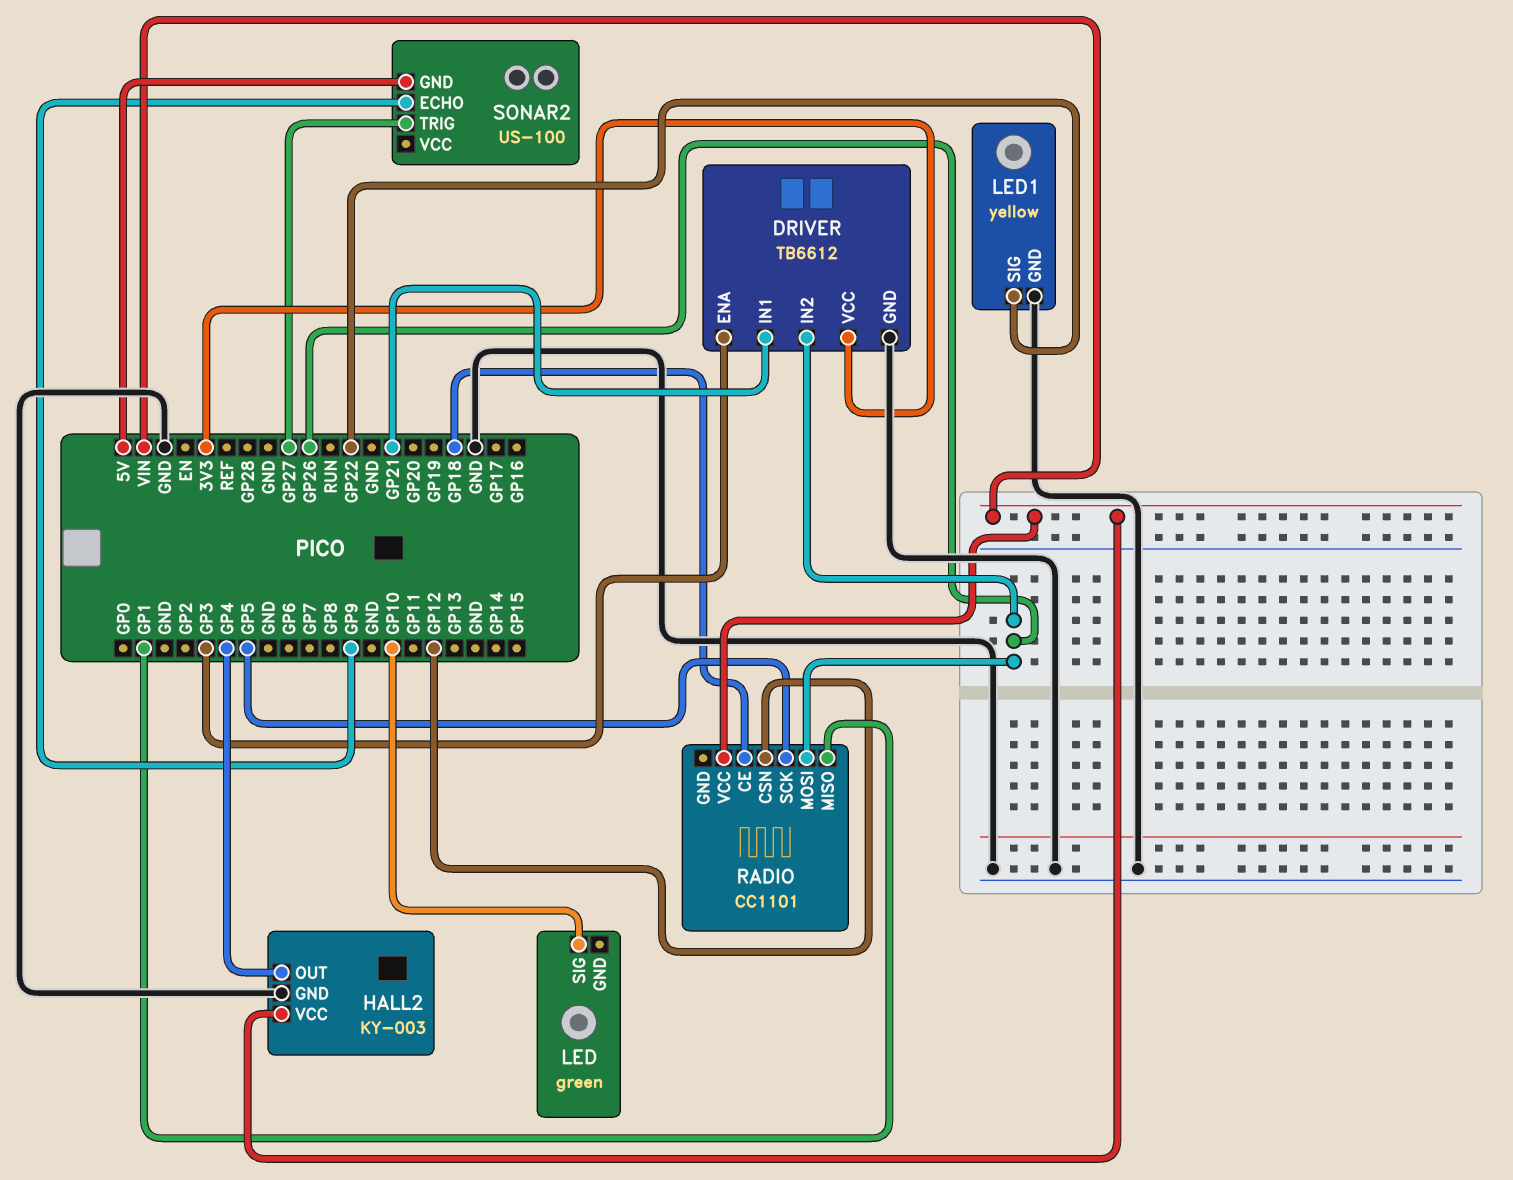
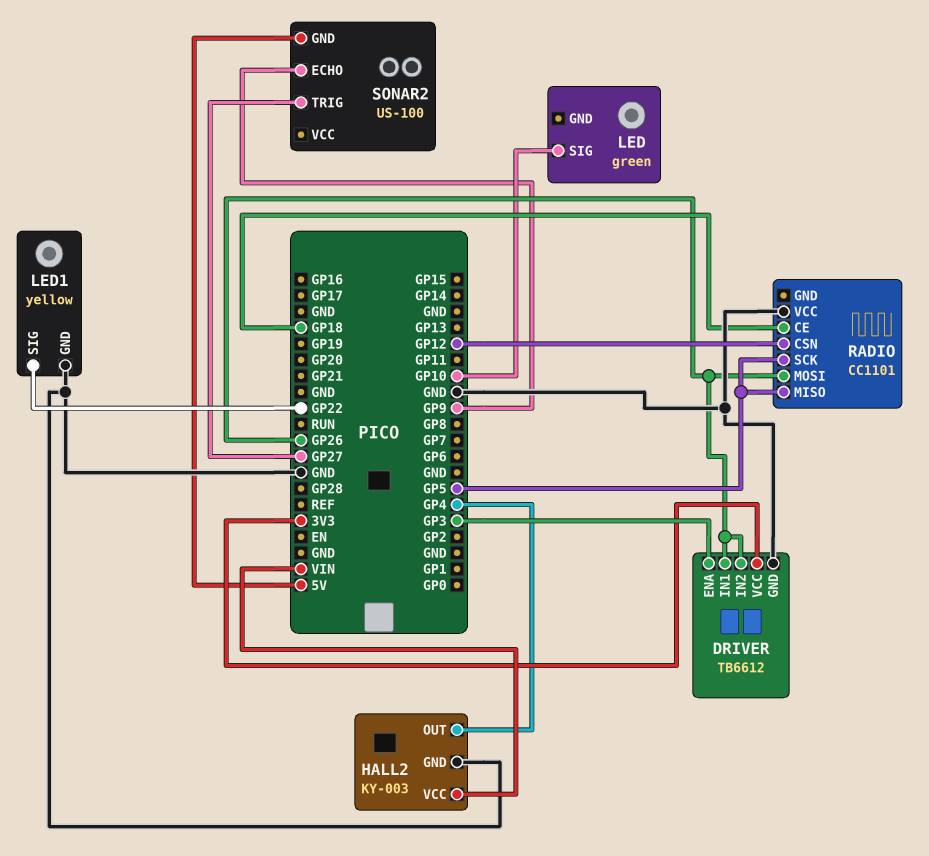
DRIVER pin IN1: GP21 -> GP26
RADIO pin MISO: GP1 -> GP5
RADIO pin VCC: VIN -> GND

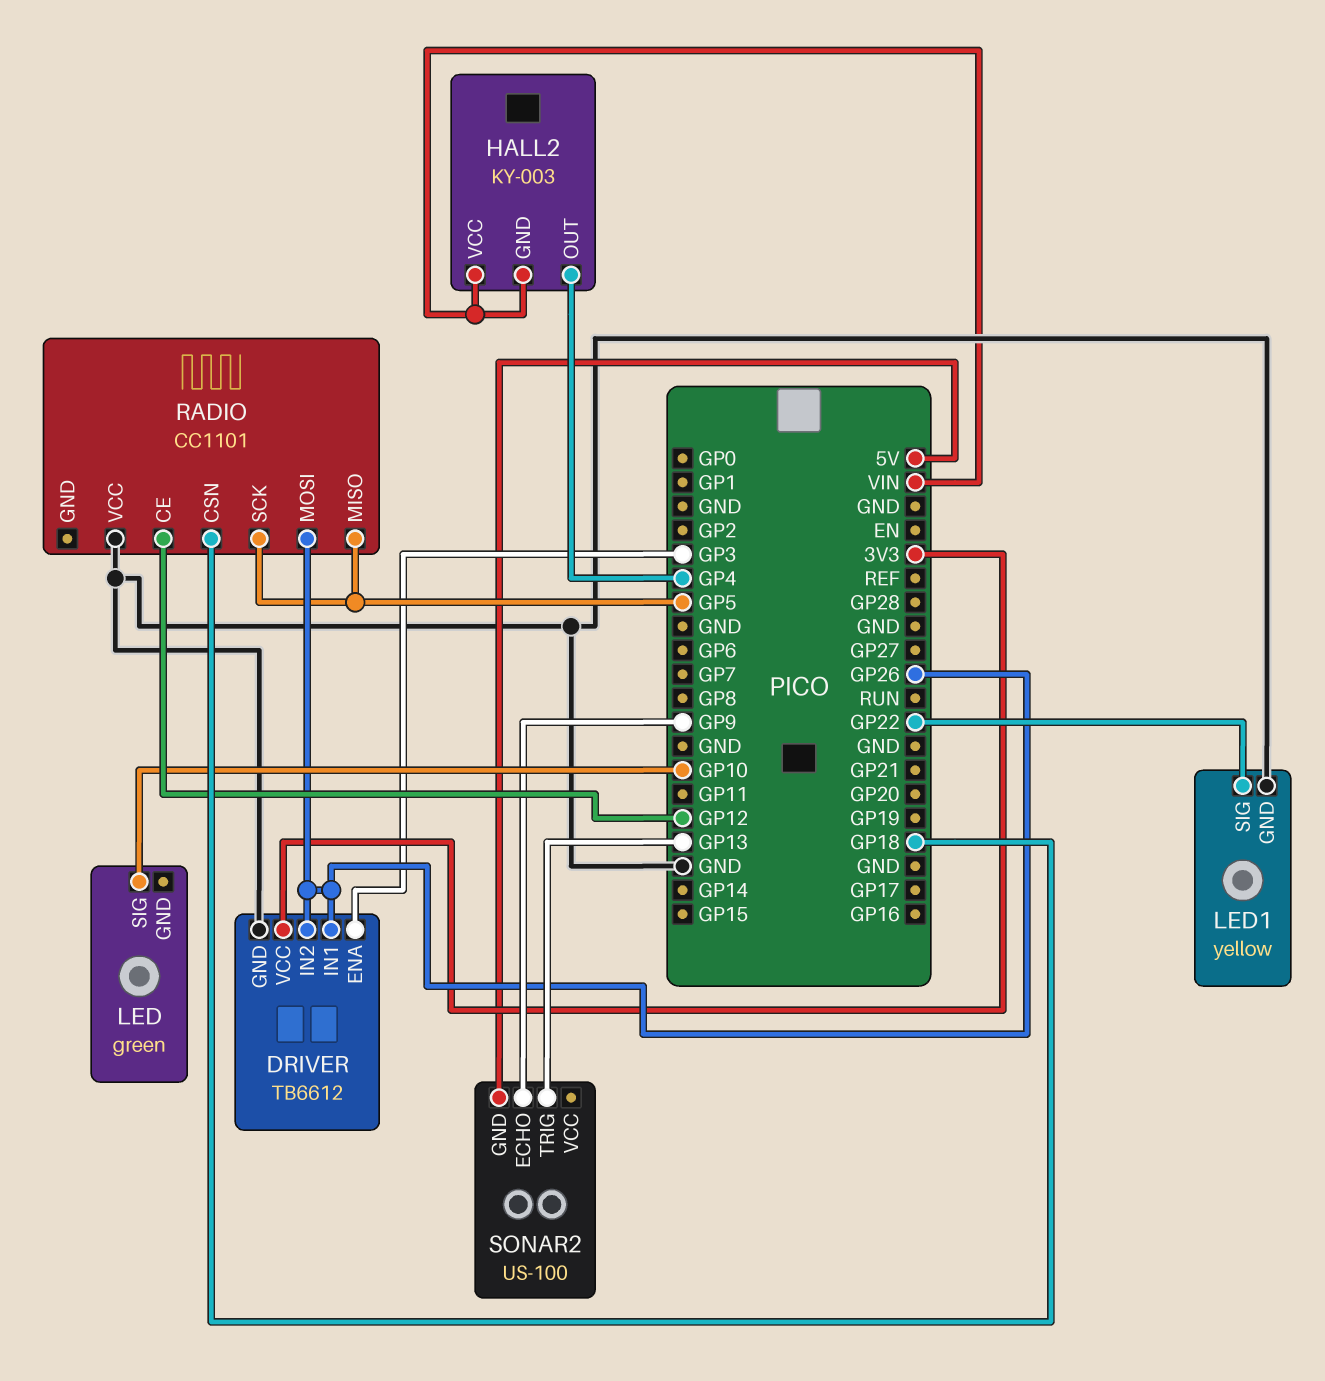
HALL2 pin GND: GND -> VIN
RADIO pin CE: GP18 -> GP12
RADIO pin CSN: GP12 -> GP18
SONAR2 pin TRIG: GP27 -> GP13

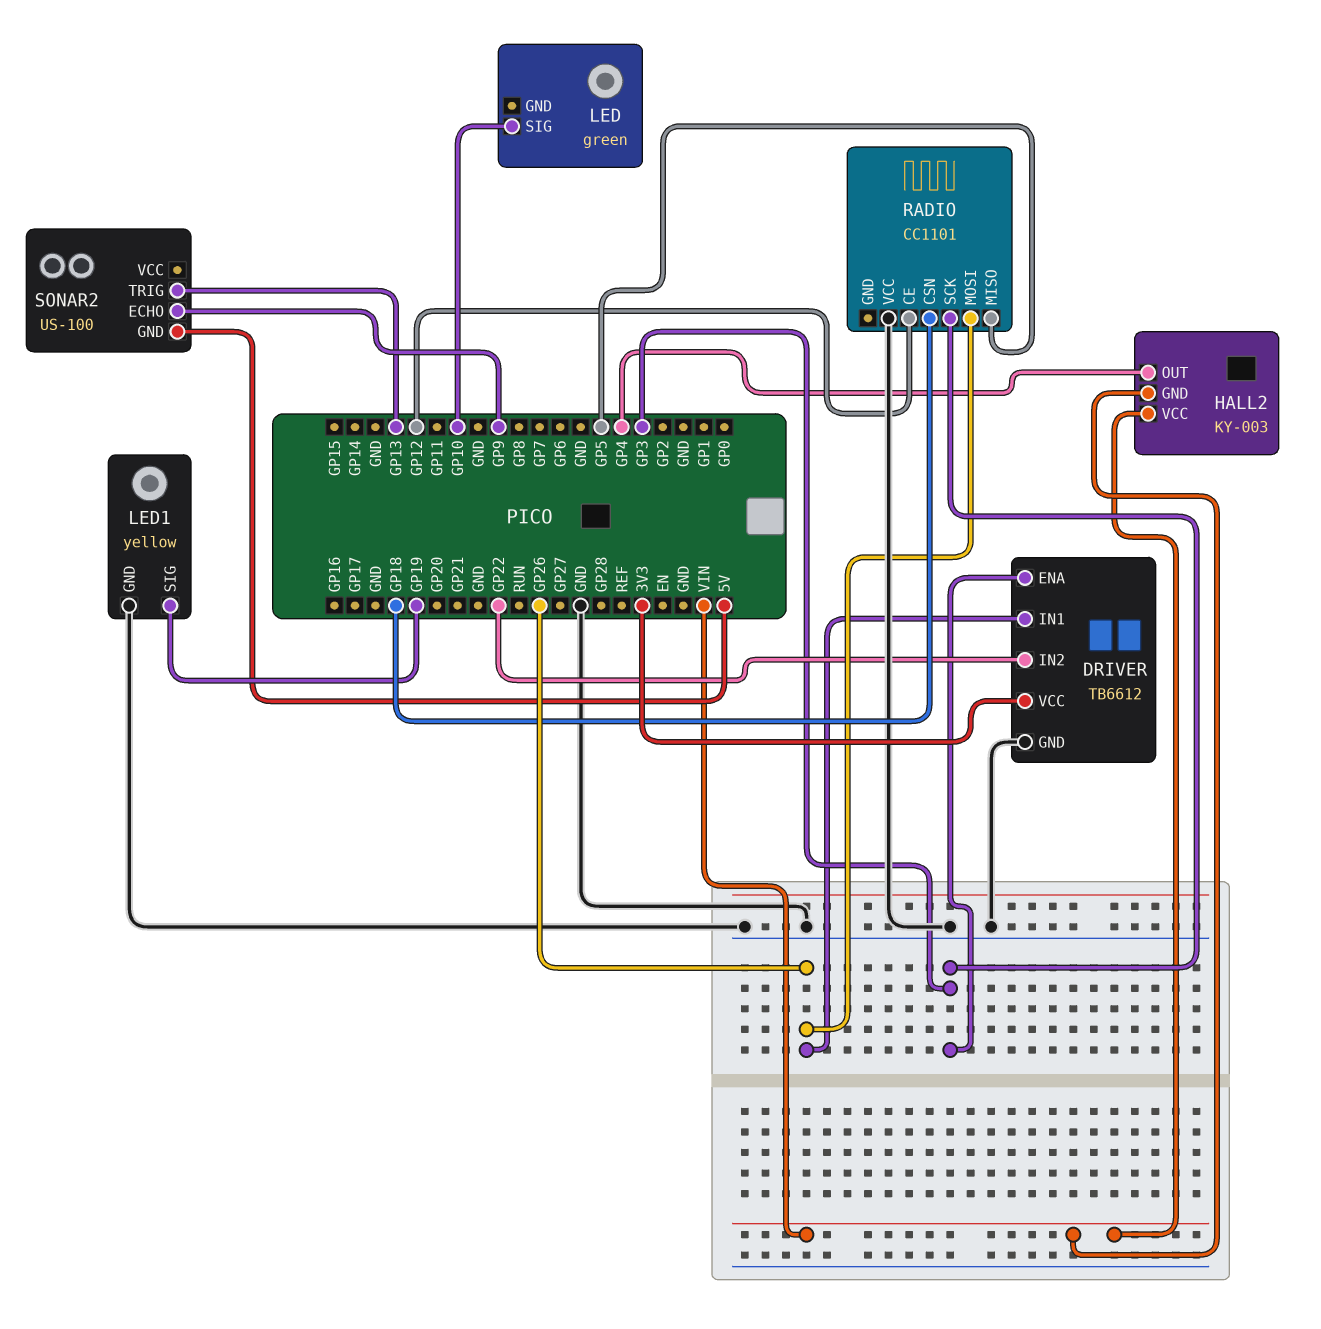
DRIVER pin IN2: GP26 -> GP22
LED1 pin SIG: GP22 -> GP19
RADIO pin SCK: GP5 -> GP3

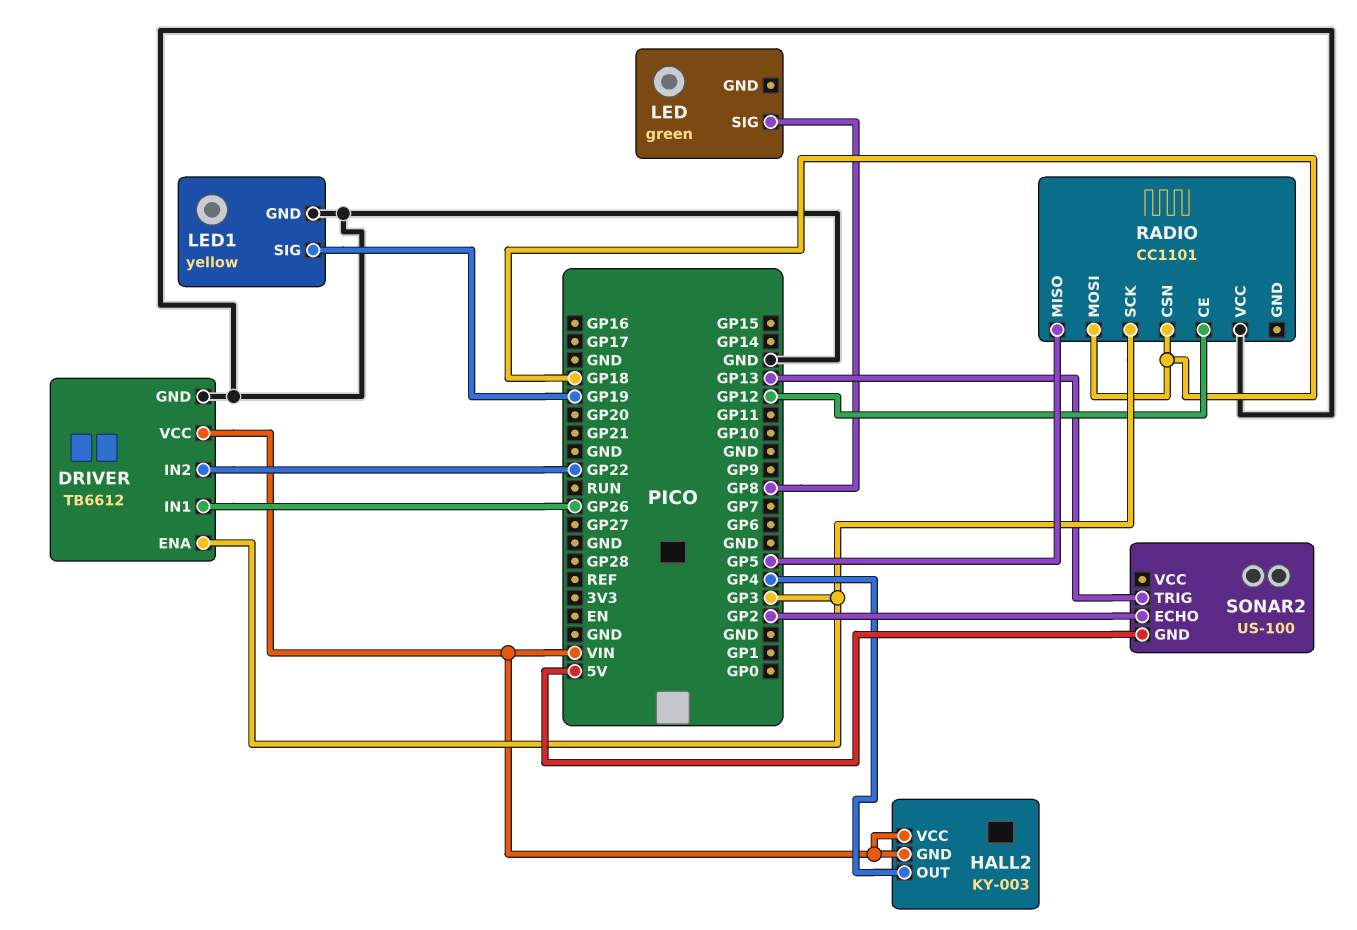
DRIVER pin VCC: 3V3 -> VIN
LED pin SIG: GP10 -> GP8
RADIO pin MOSI: GP26 -> GP18
SONAR2 pin ECHO: GP9 -> GP2

